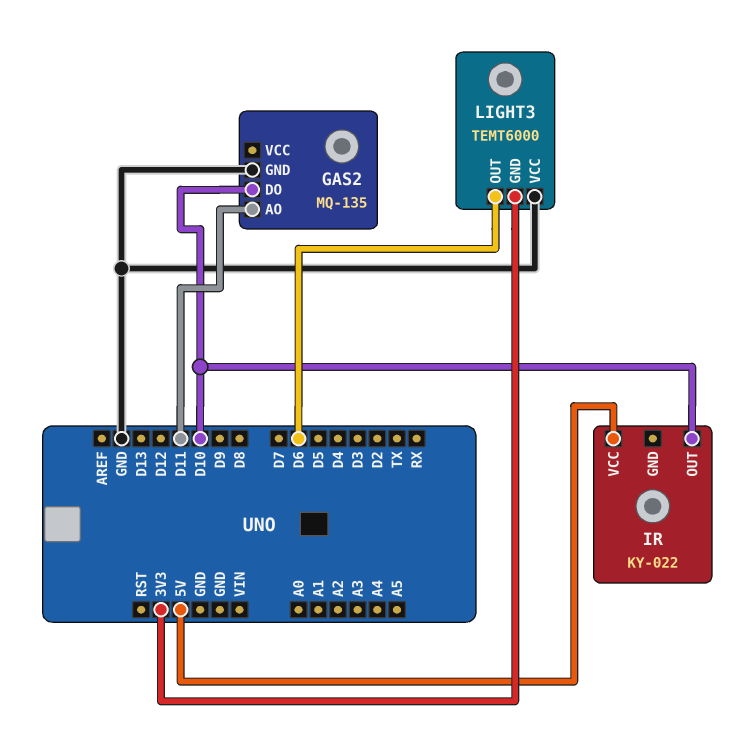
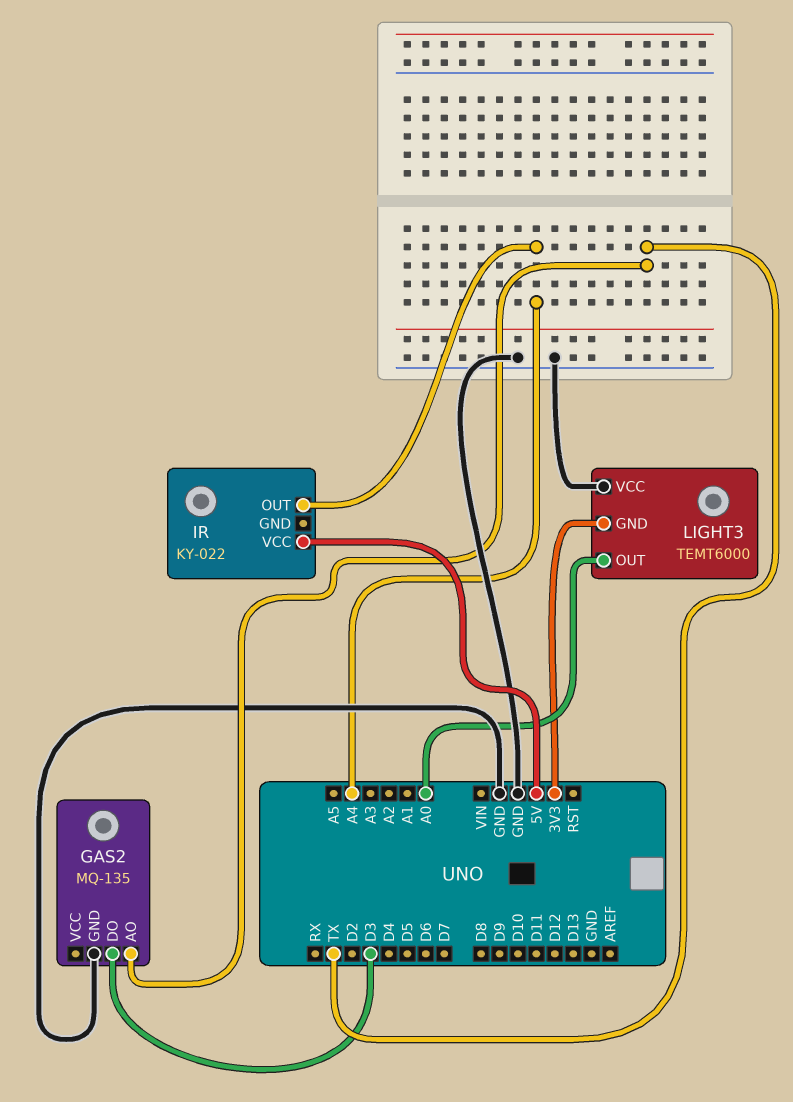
GAS2 pin AO: D11 -> TX
GAS2 pin DO: D10 -> D3
IR pin OUT: D10 -> A4
LIGHT3 pin OUT: D6 -> A0

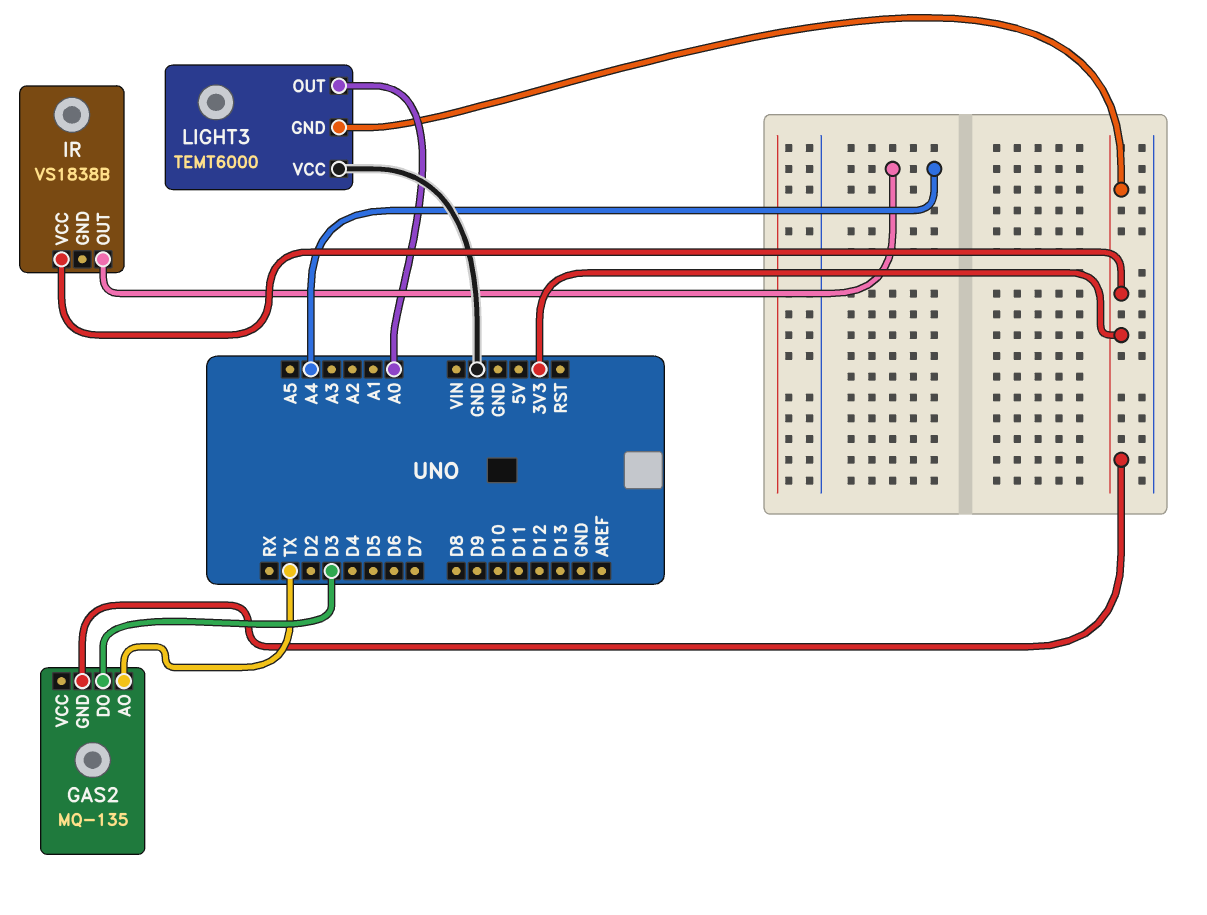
GAS2 pin GND: GND -> 3V3
IR: KY-022 -> VS1838B
IR pin VCC: 5V -> 3V3

